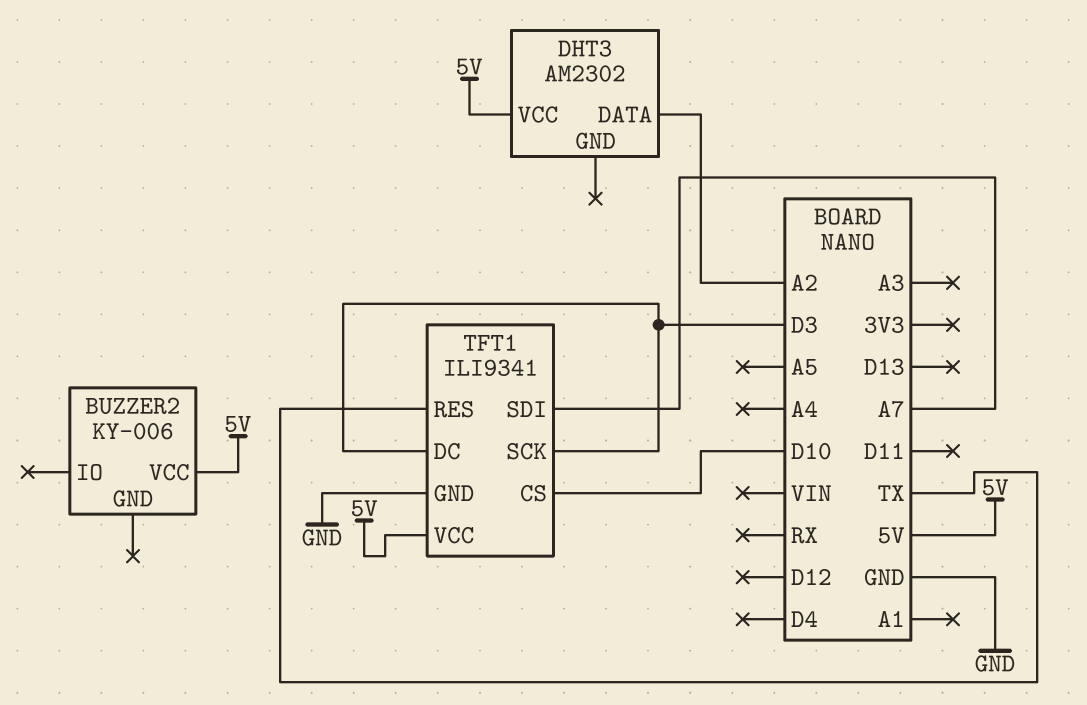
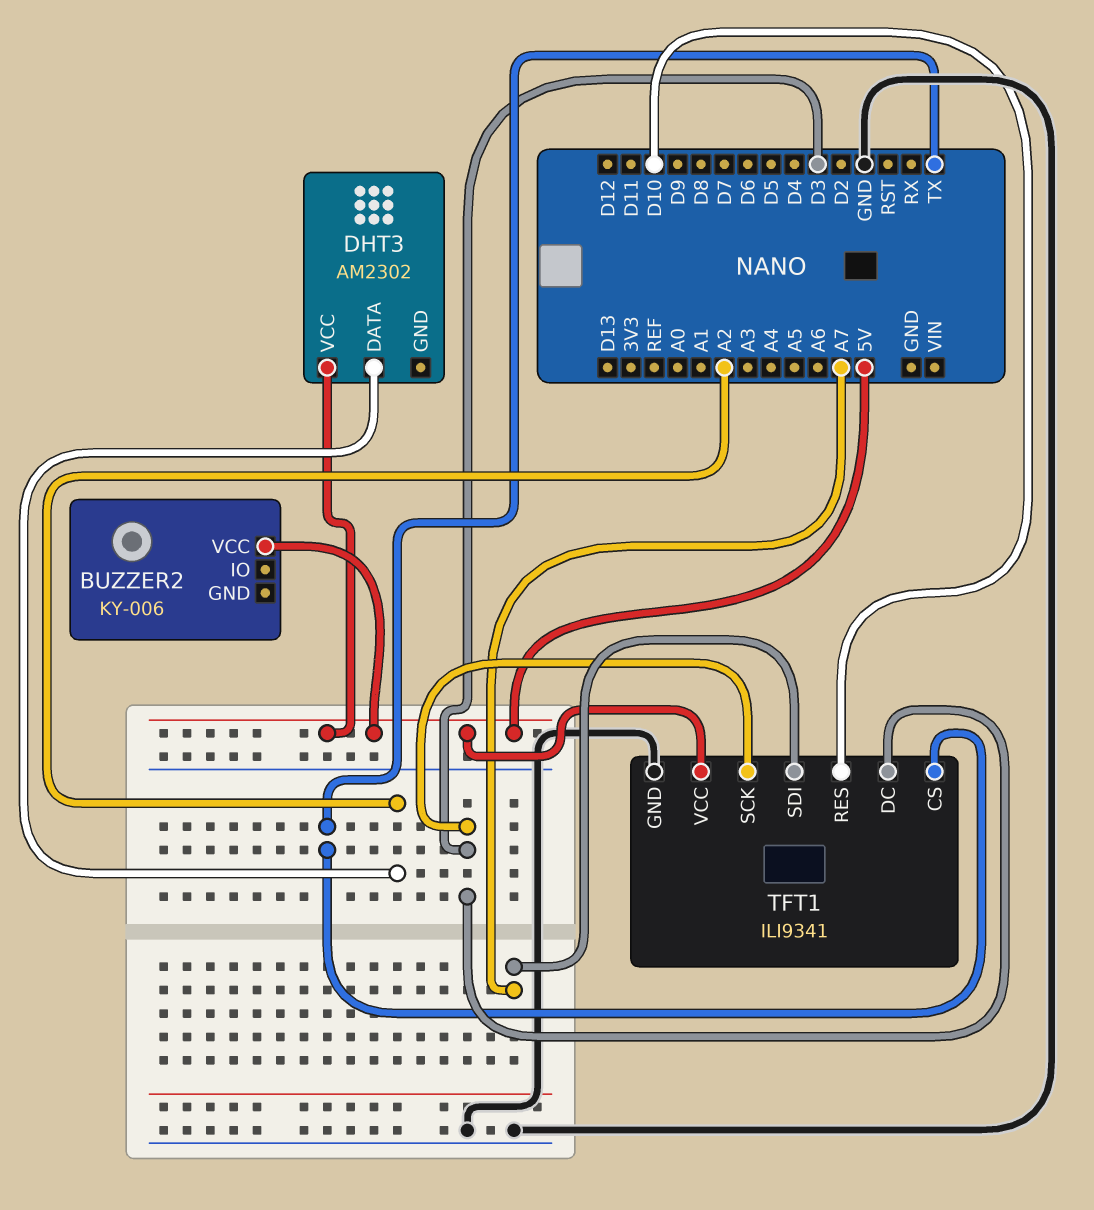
TFT1 pin CS: D10 -> TX
TFT1 pin RES: TX -> D10

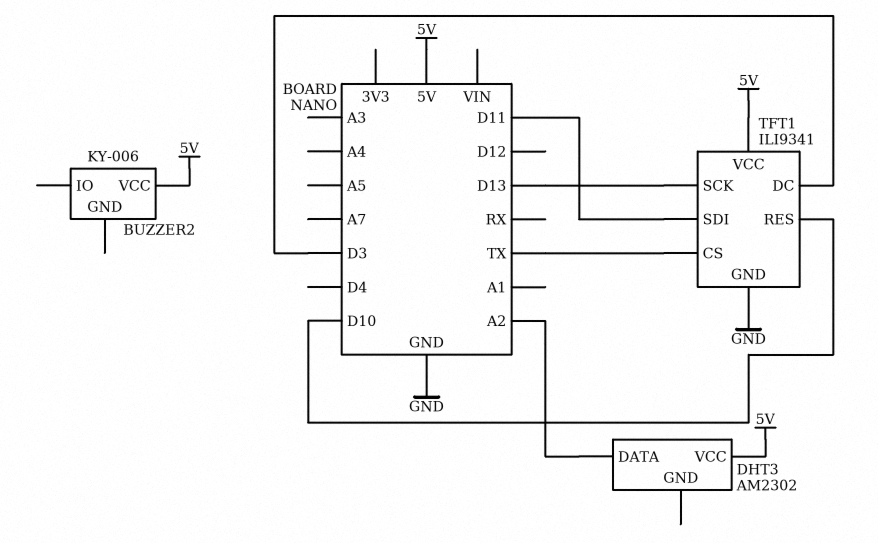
TFT1 pin SCK: D3 -> D13
TFT1 pin SDI: A7 -> D11

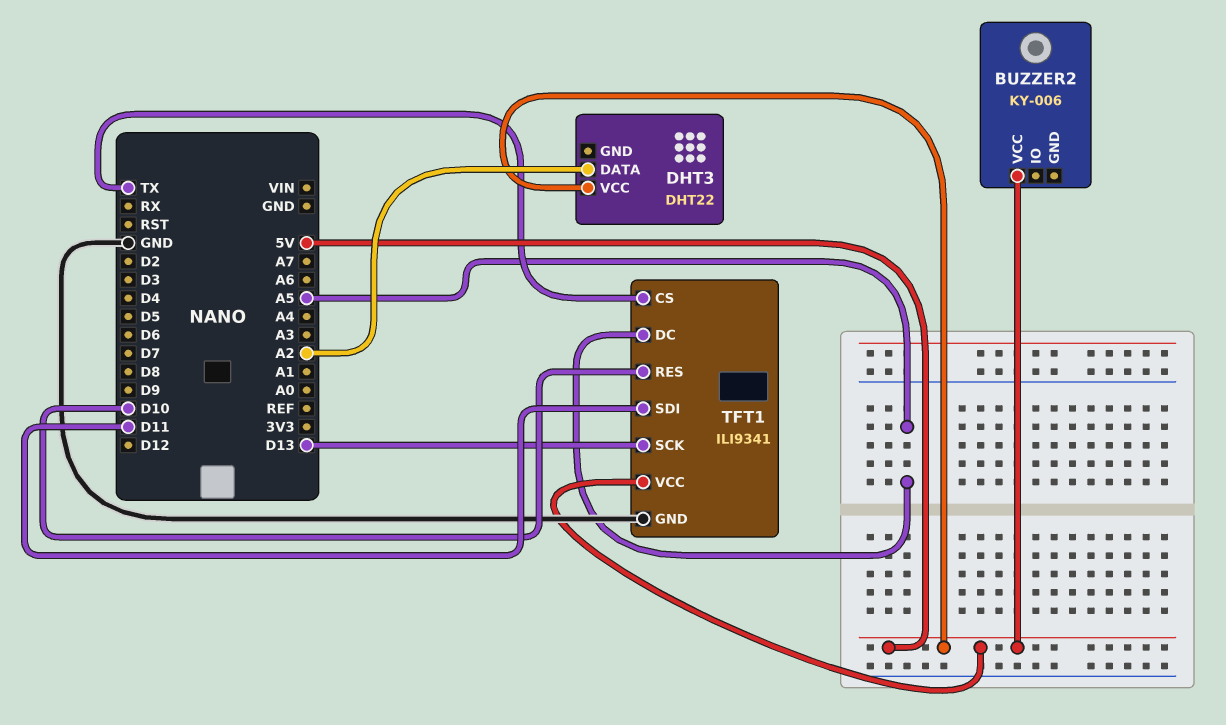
DHT3: AM2302 -> DHT22
TFT1 pin DC: D3 -> A5

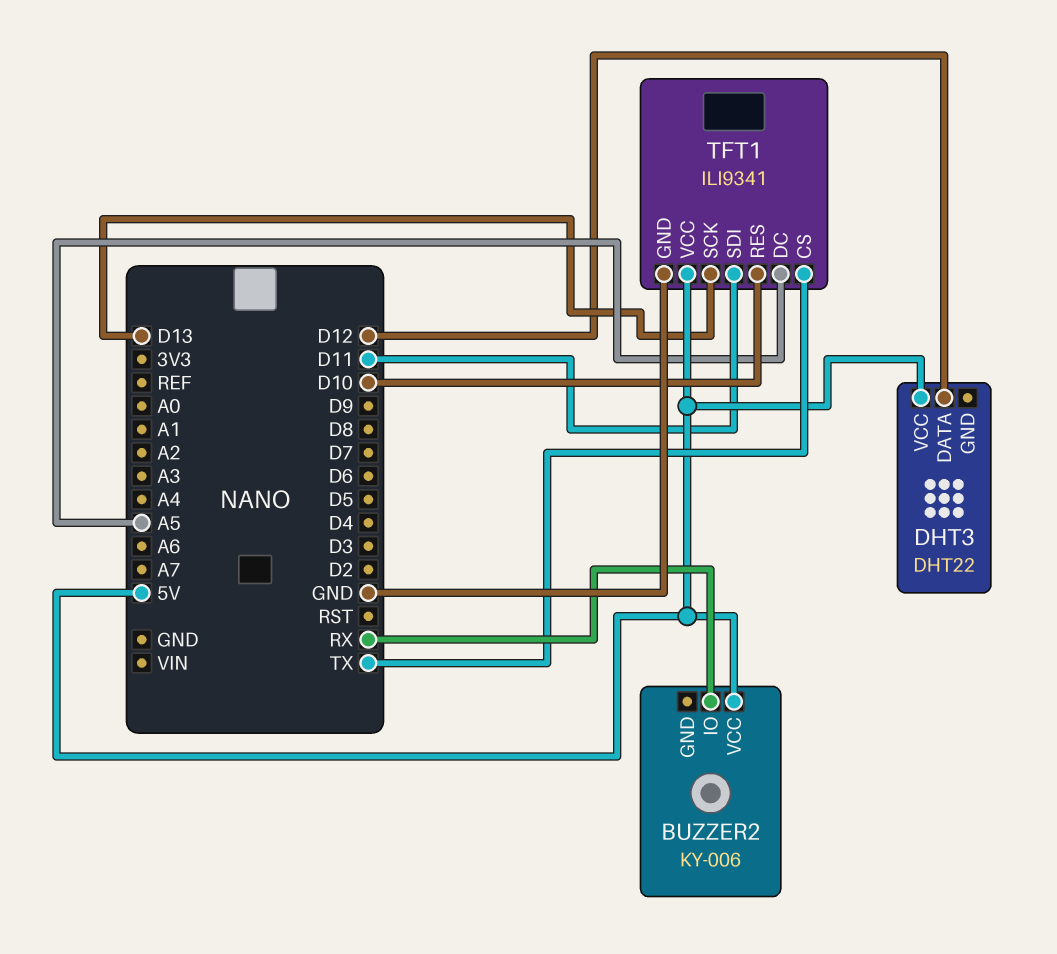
BUZZER2 pin IO: none -> RX
DHT3 pin DATA: A2 -> D12

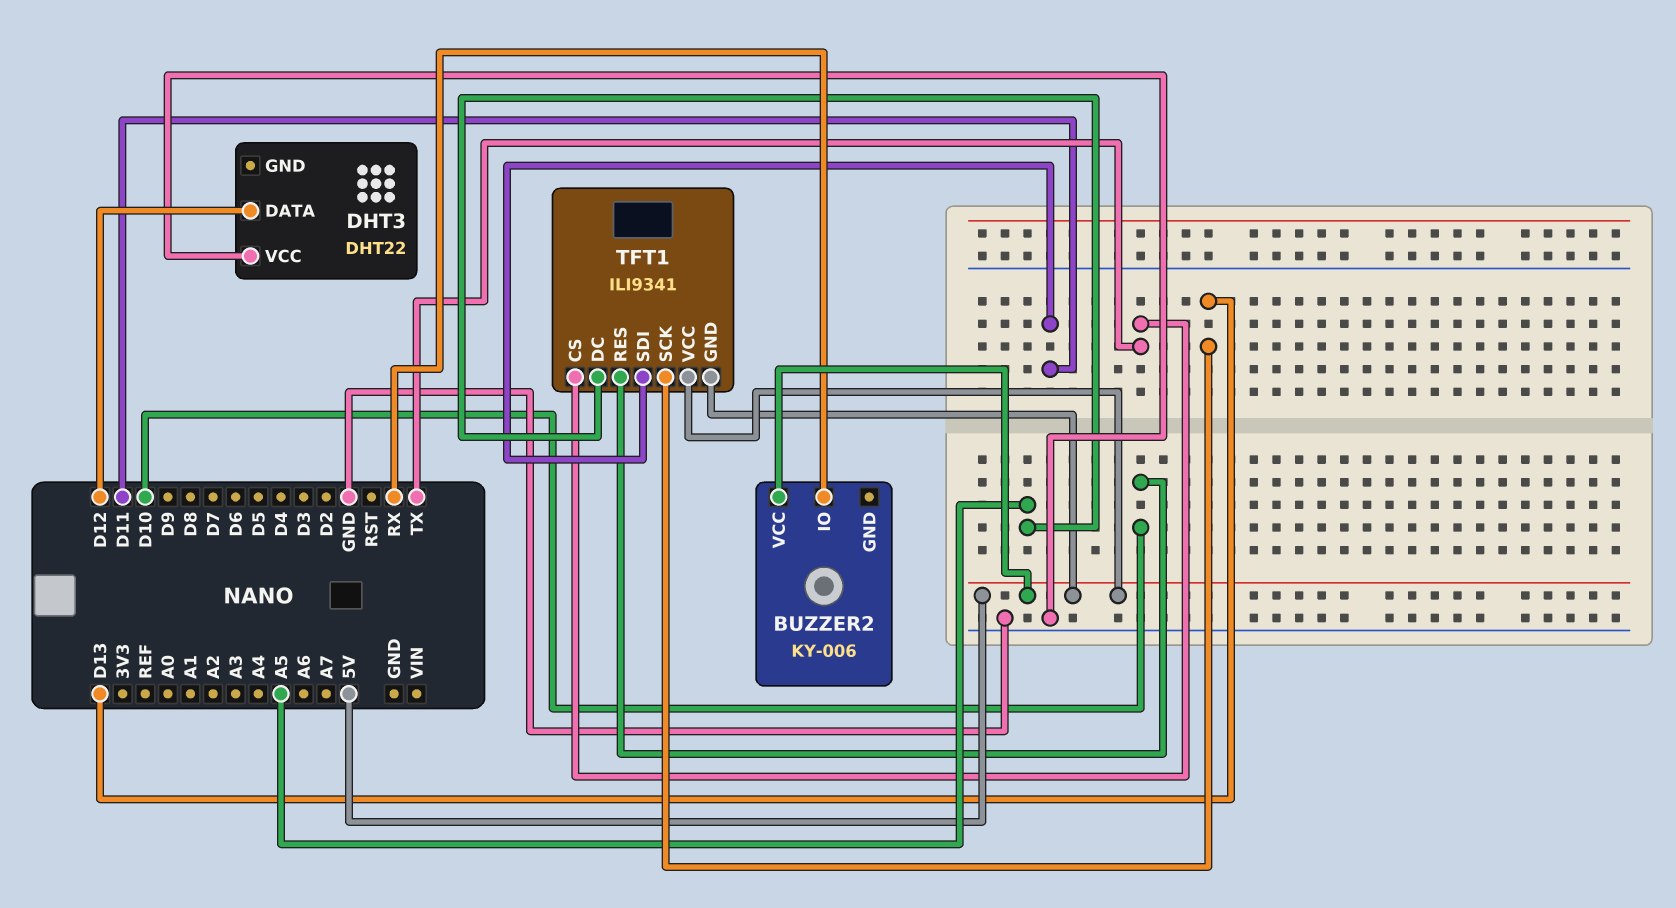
DHT3 pin VCC: 5V -> GND
TFT1 pin GND: GND -> 5V

